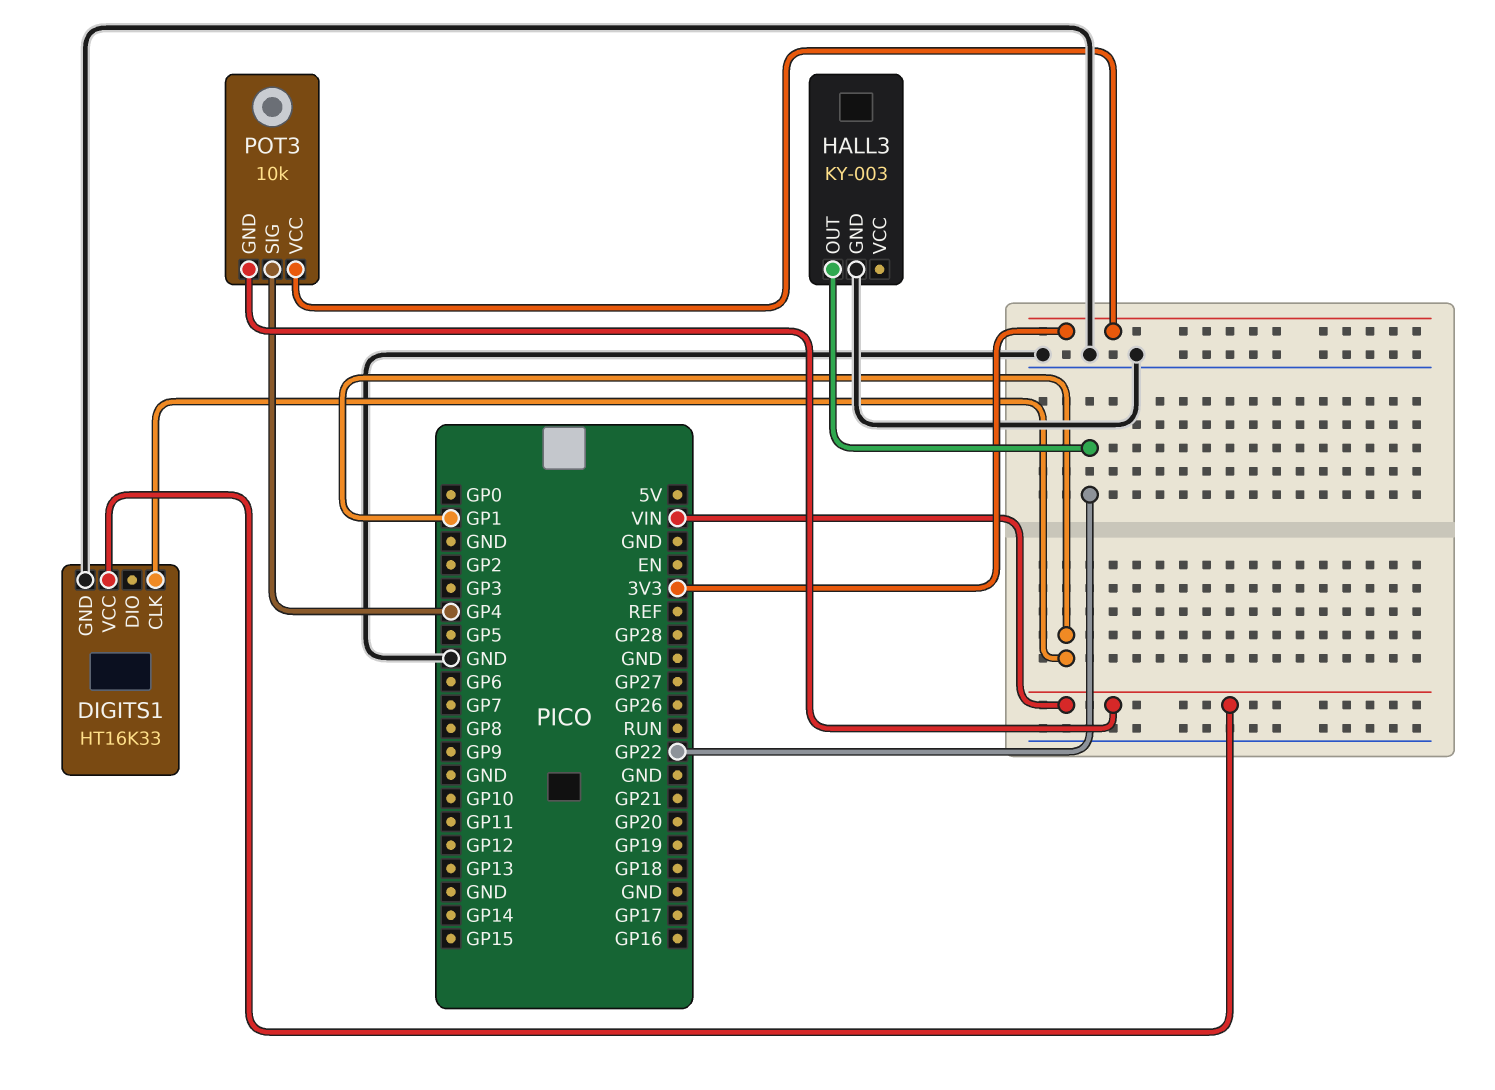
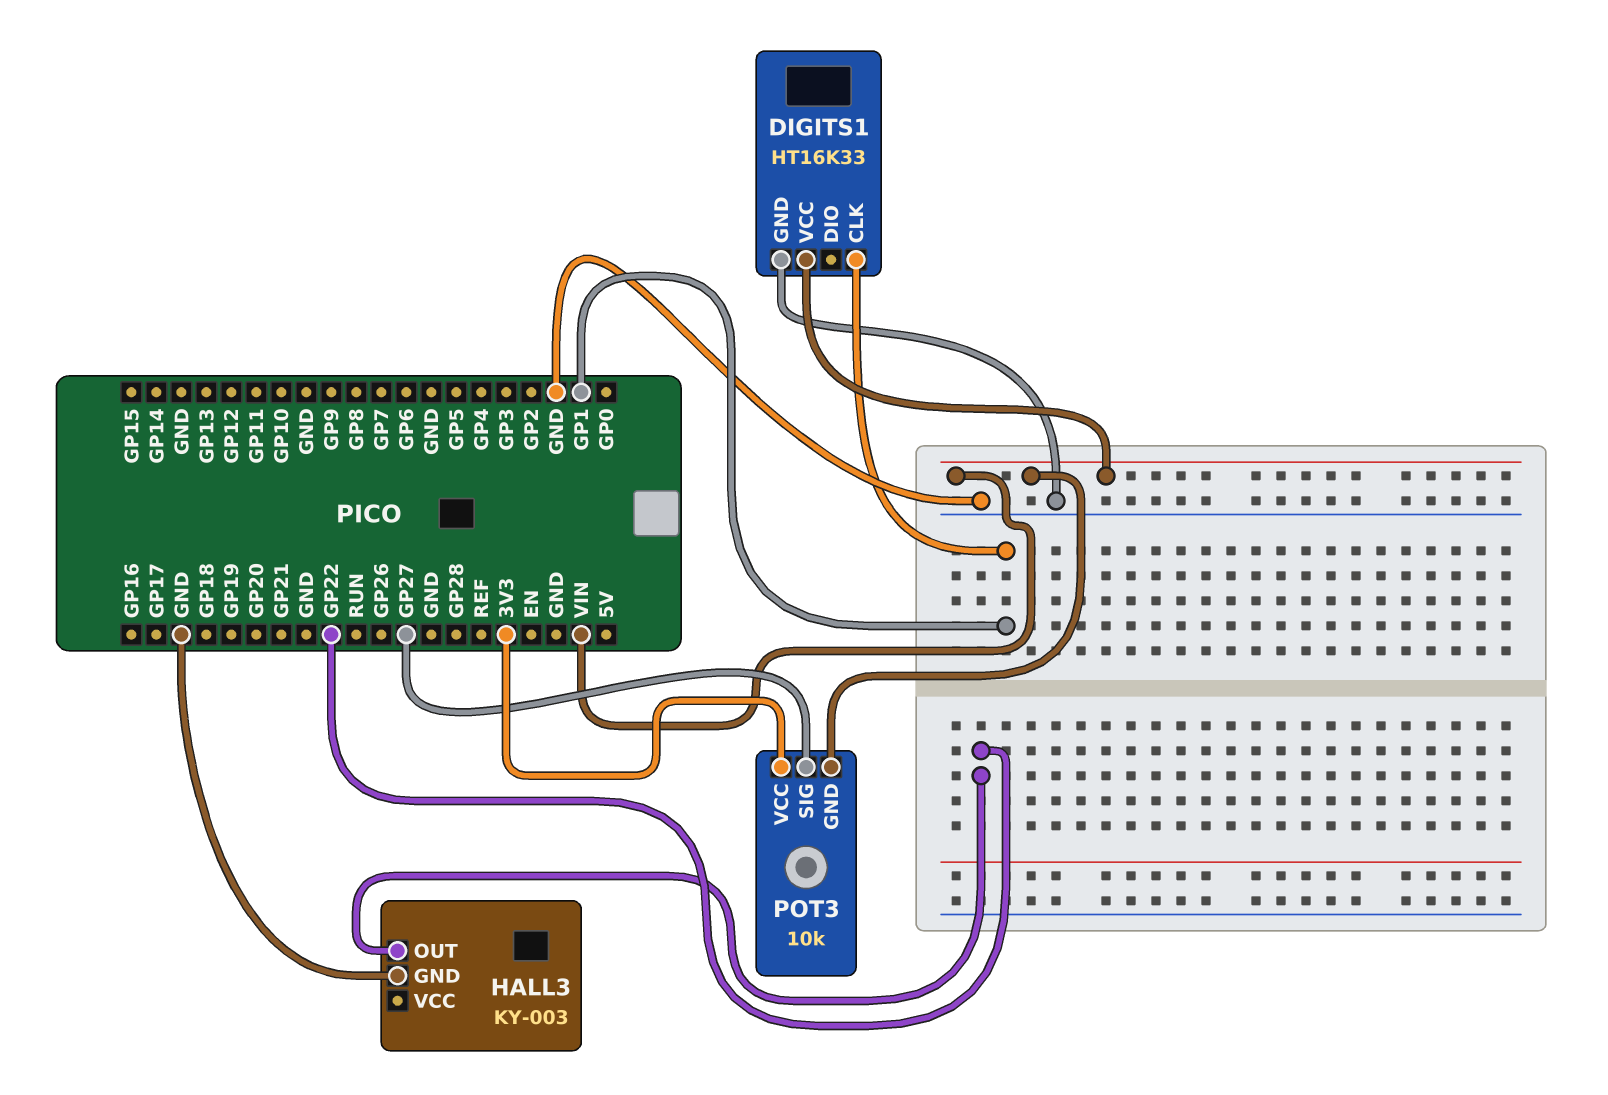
POT3 pin SIG: GP4 -> GP27

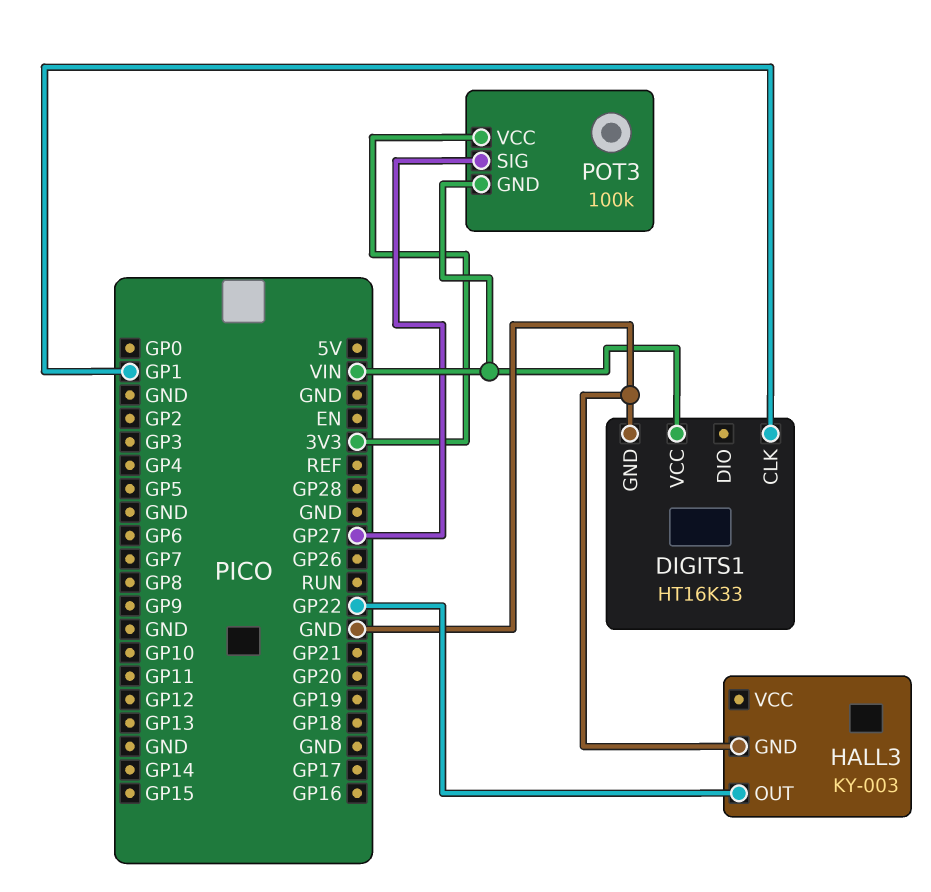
POT3: 10k -> 100k

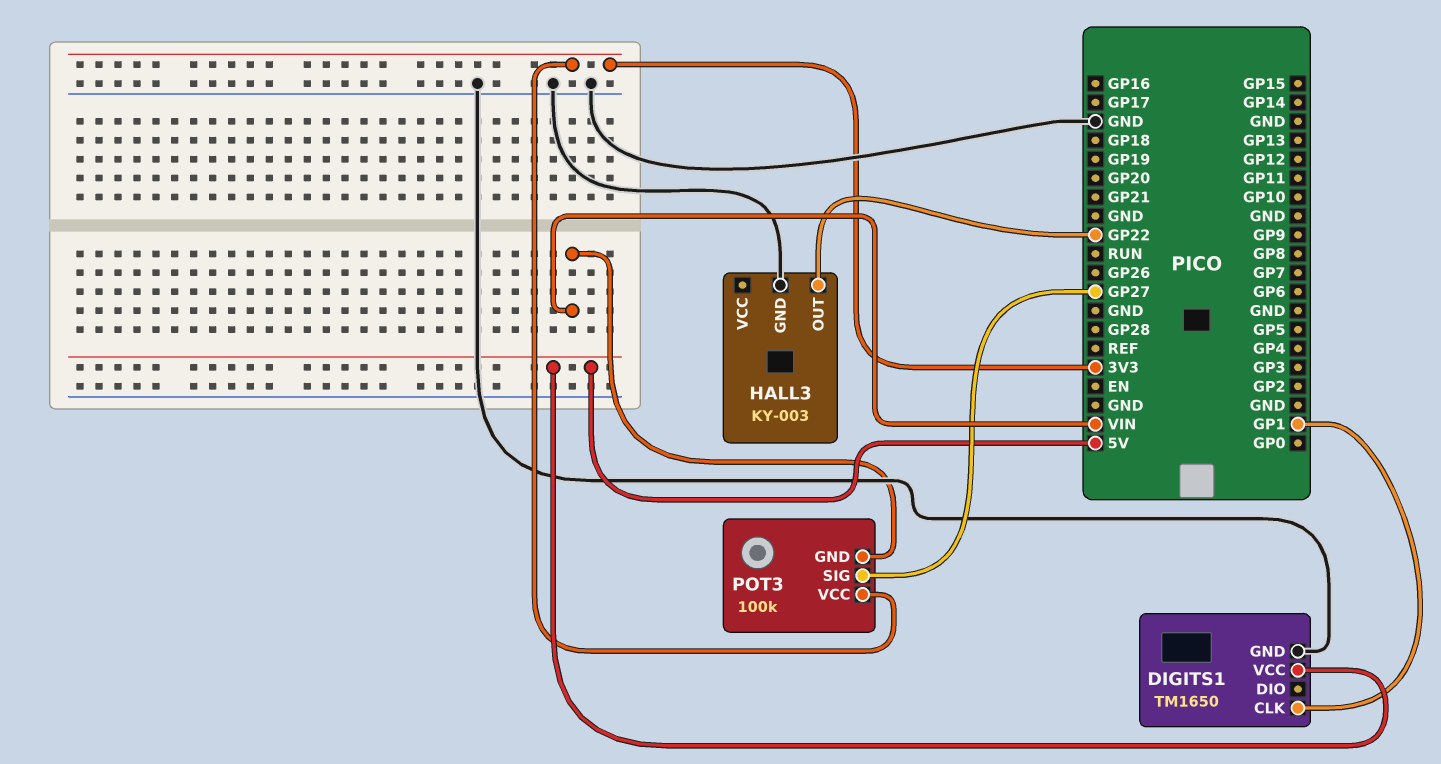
DIGITS1: HT16K33 -> TM1650
DIGITS1 pin VCC: VIN -> 5V

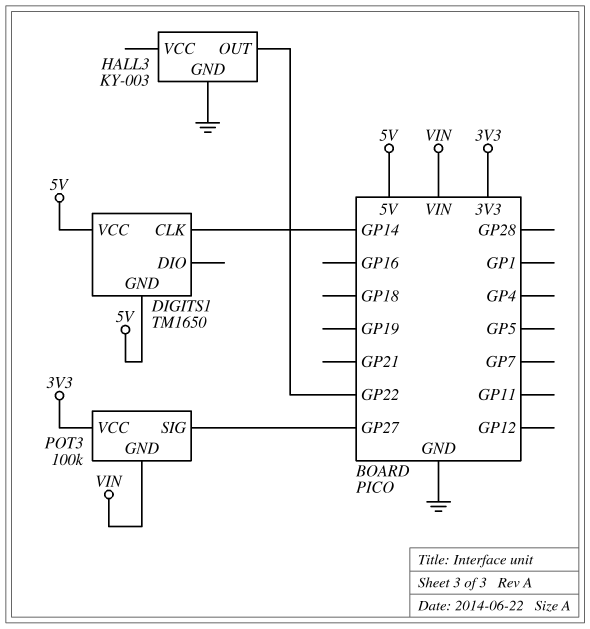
DIGITS1 pin CLK: GP1 -> GP14
DIGITS1 pin GND: GND -> 5V

